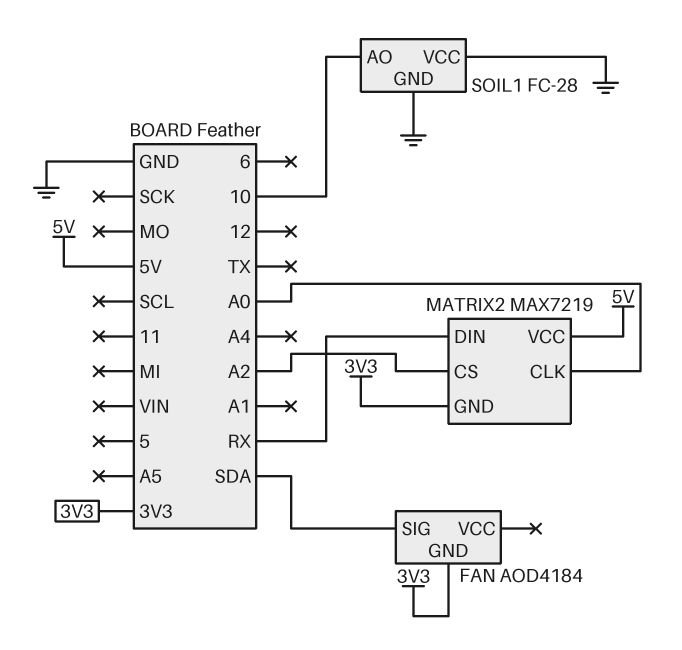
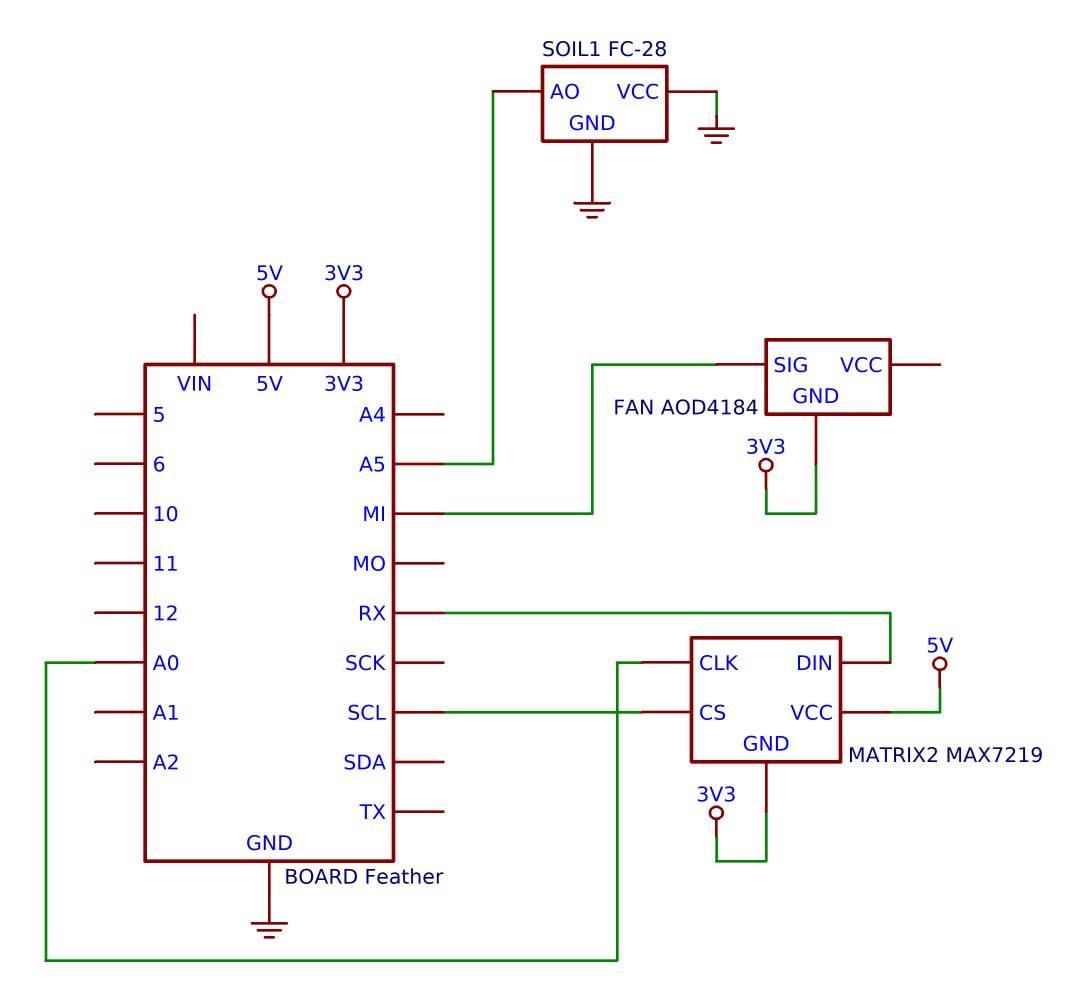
FAN pin SIG: SDA -> MI
MATRIX2 pin CS: A2 -> SCL
SOIL1 pin AO: 10 -> A5

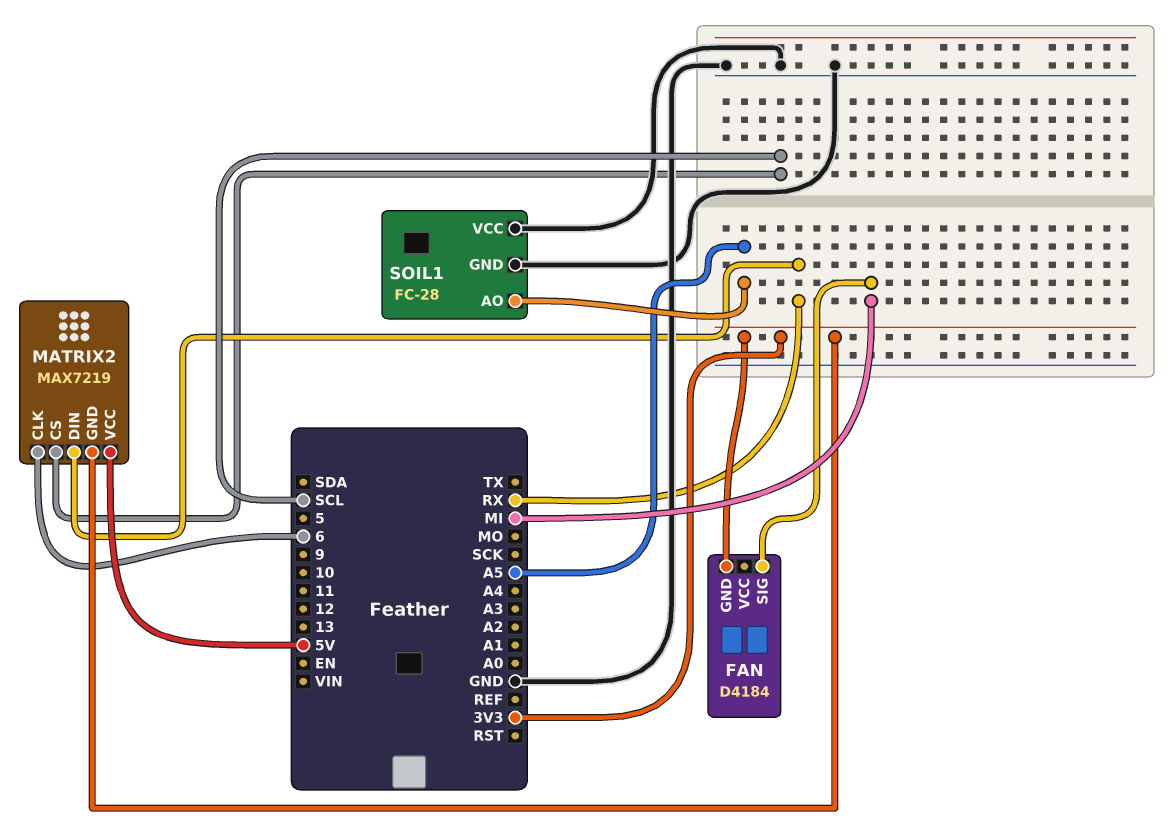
FAN: AOD4184 -> D4184
MATRIX2 pin CLK: A0 -> 6

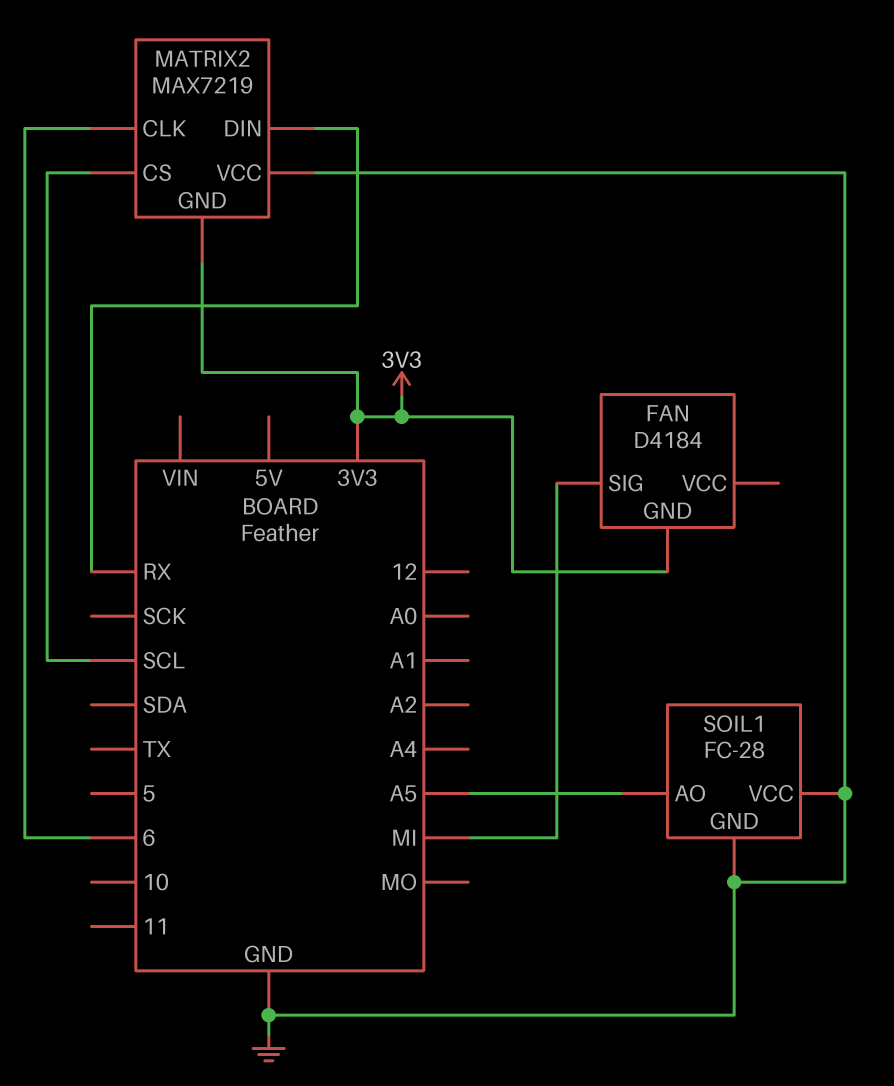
MATRIX2 pin VCC: 5V -> GND

